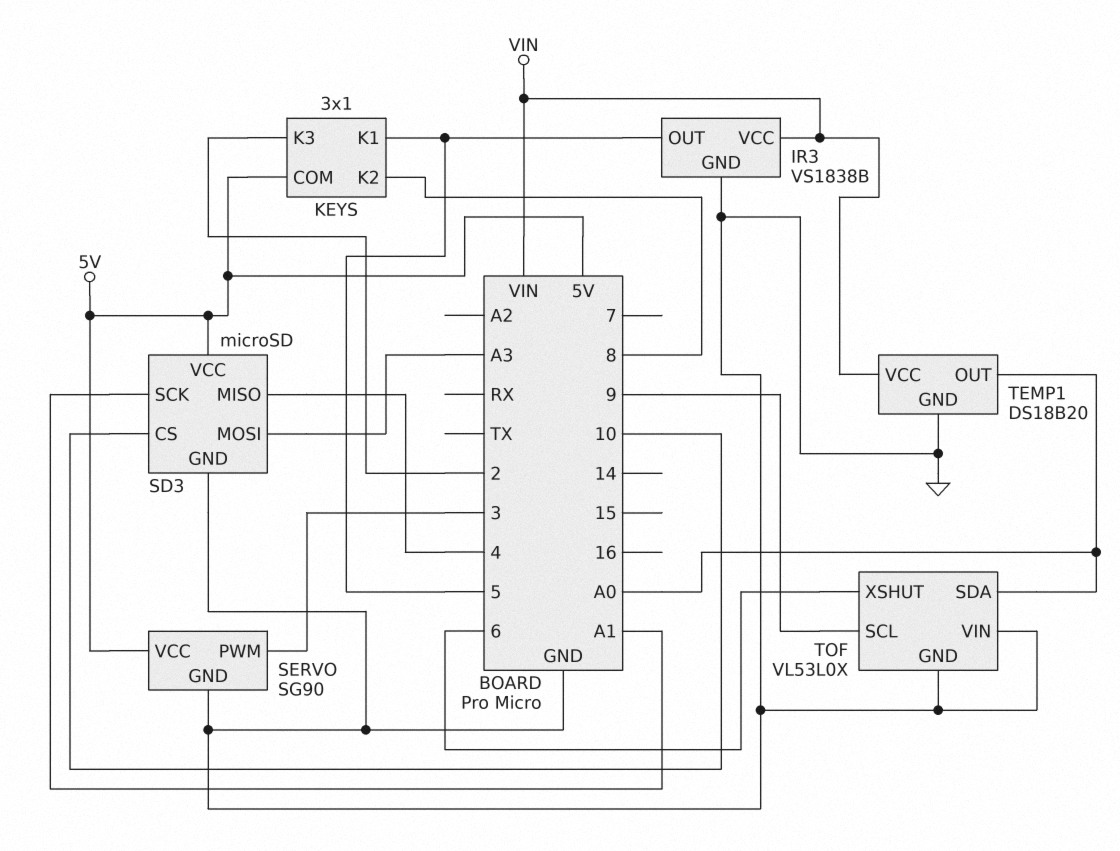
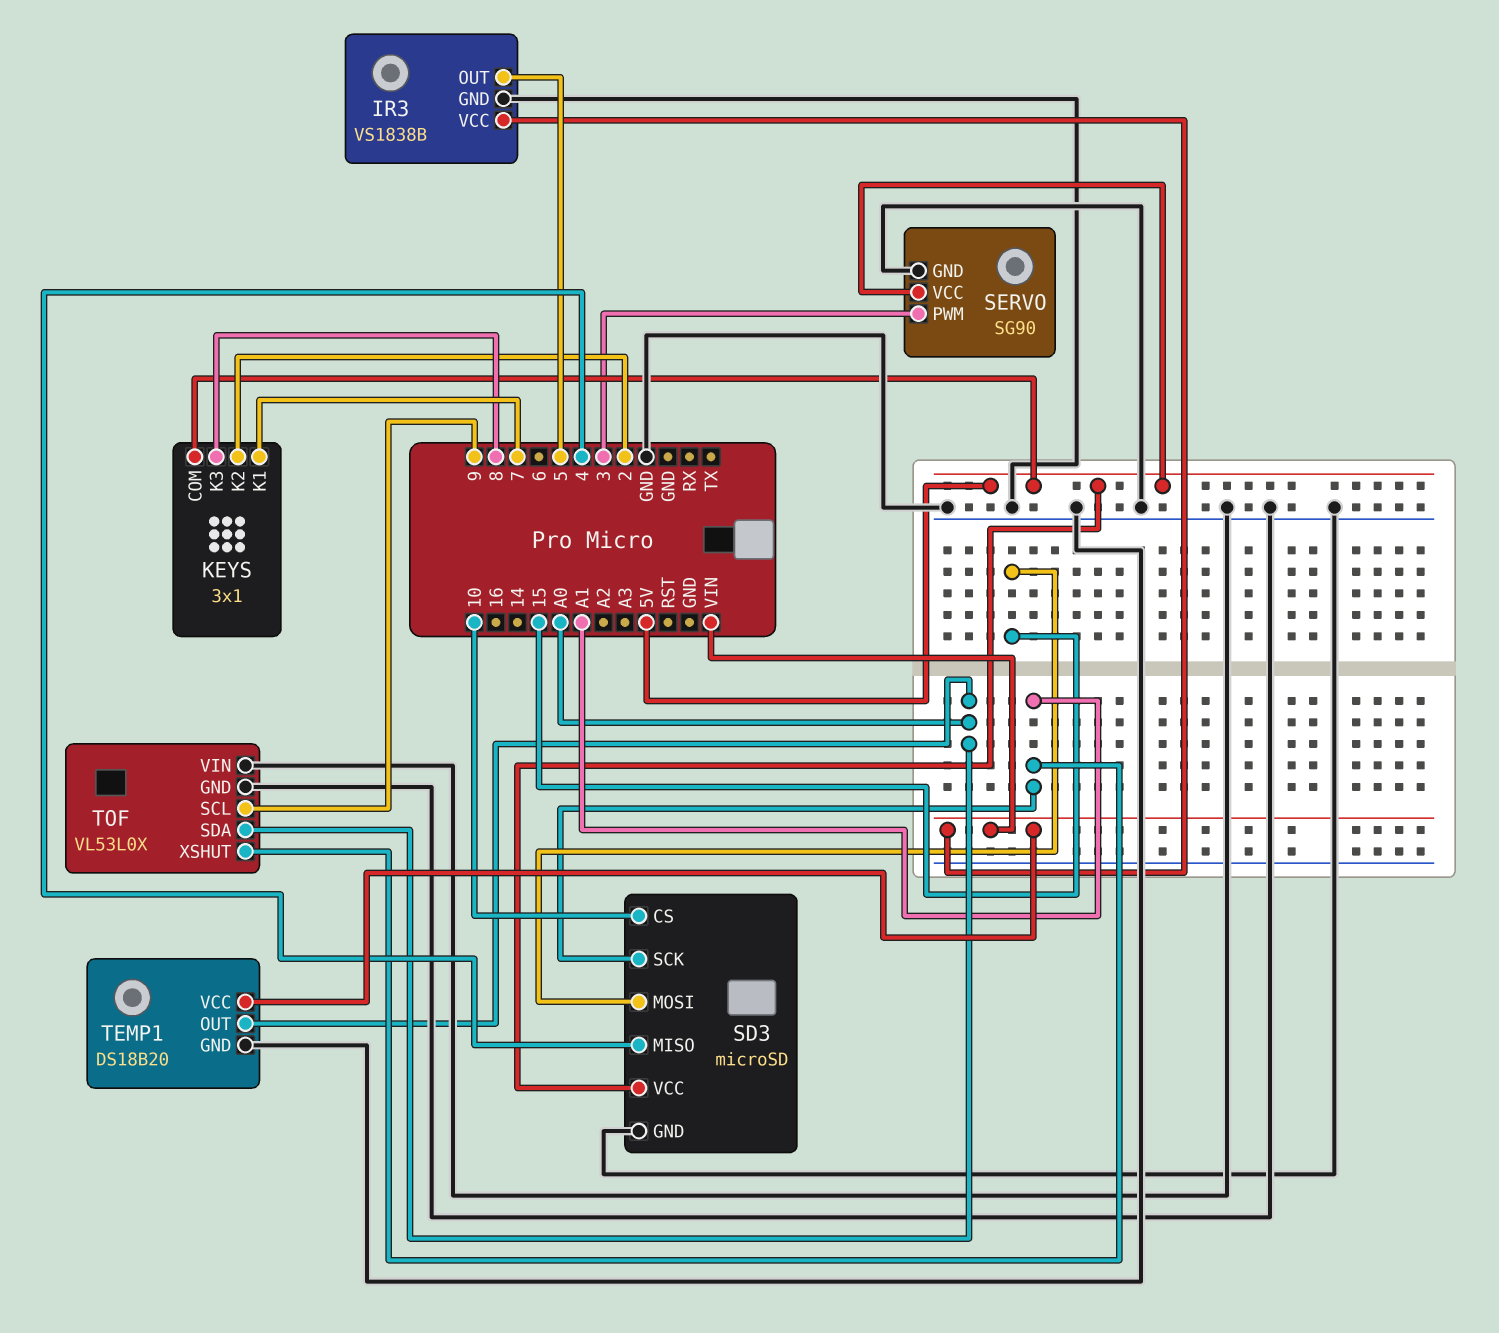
KEYS pin K1: 5 -> 7
KEYS pin K2: 8 -> 2
KEYS pin K3: 2 -> 8
SD3 pin MOSI: A3 -> 15
TOF pin XSHUT: 6 -> A1

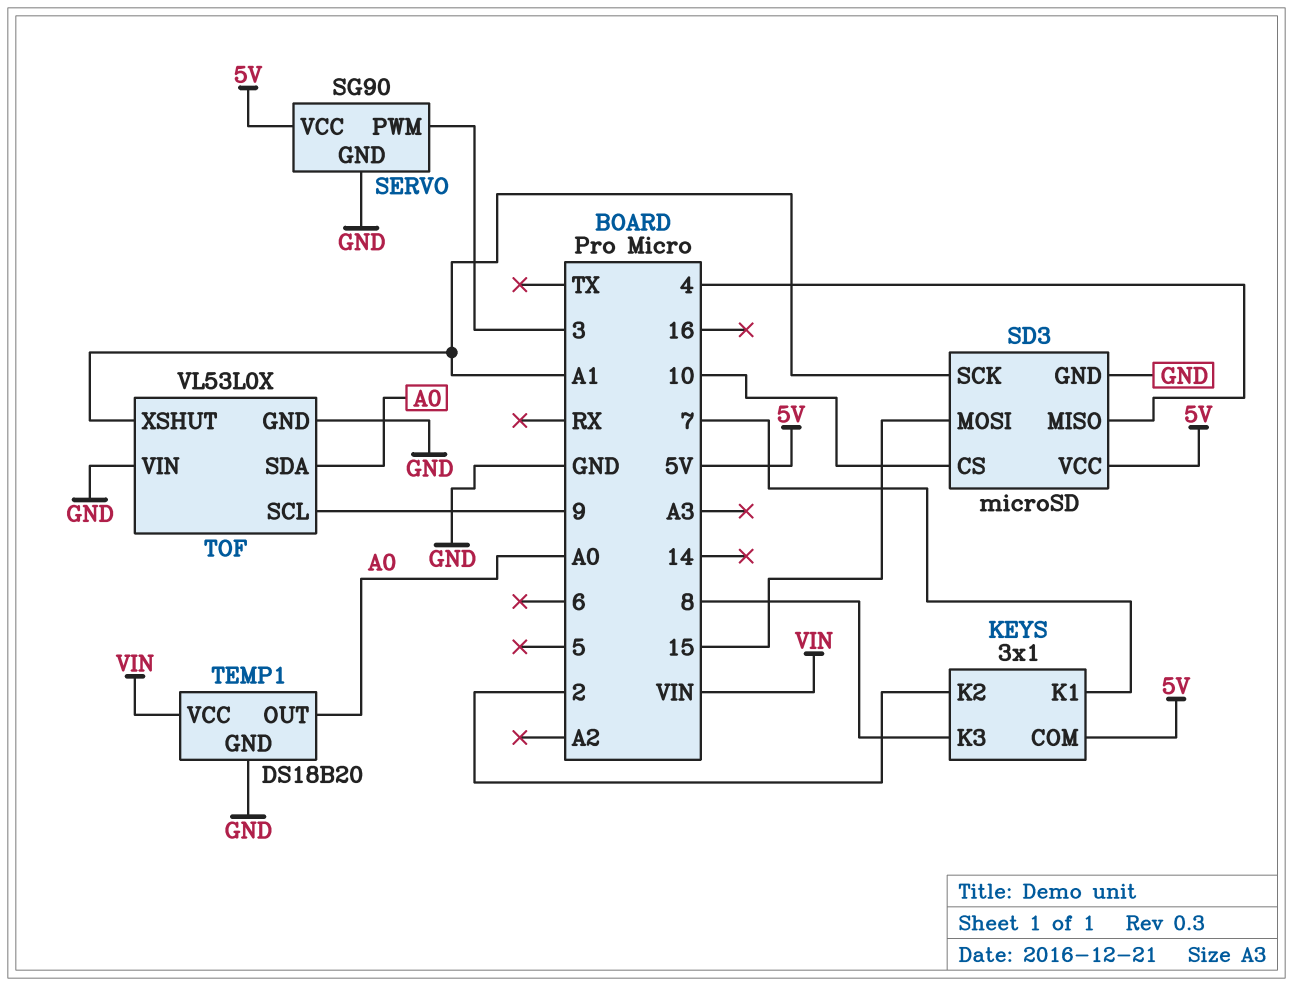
IR3: VS1838B -> none
IR3 pin GND: GND -> none
IR3 pin OUT: 5 -> none
IR3 pin VCC: VIN -> none

